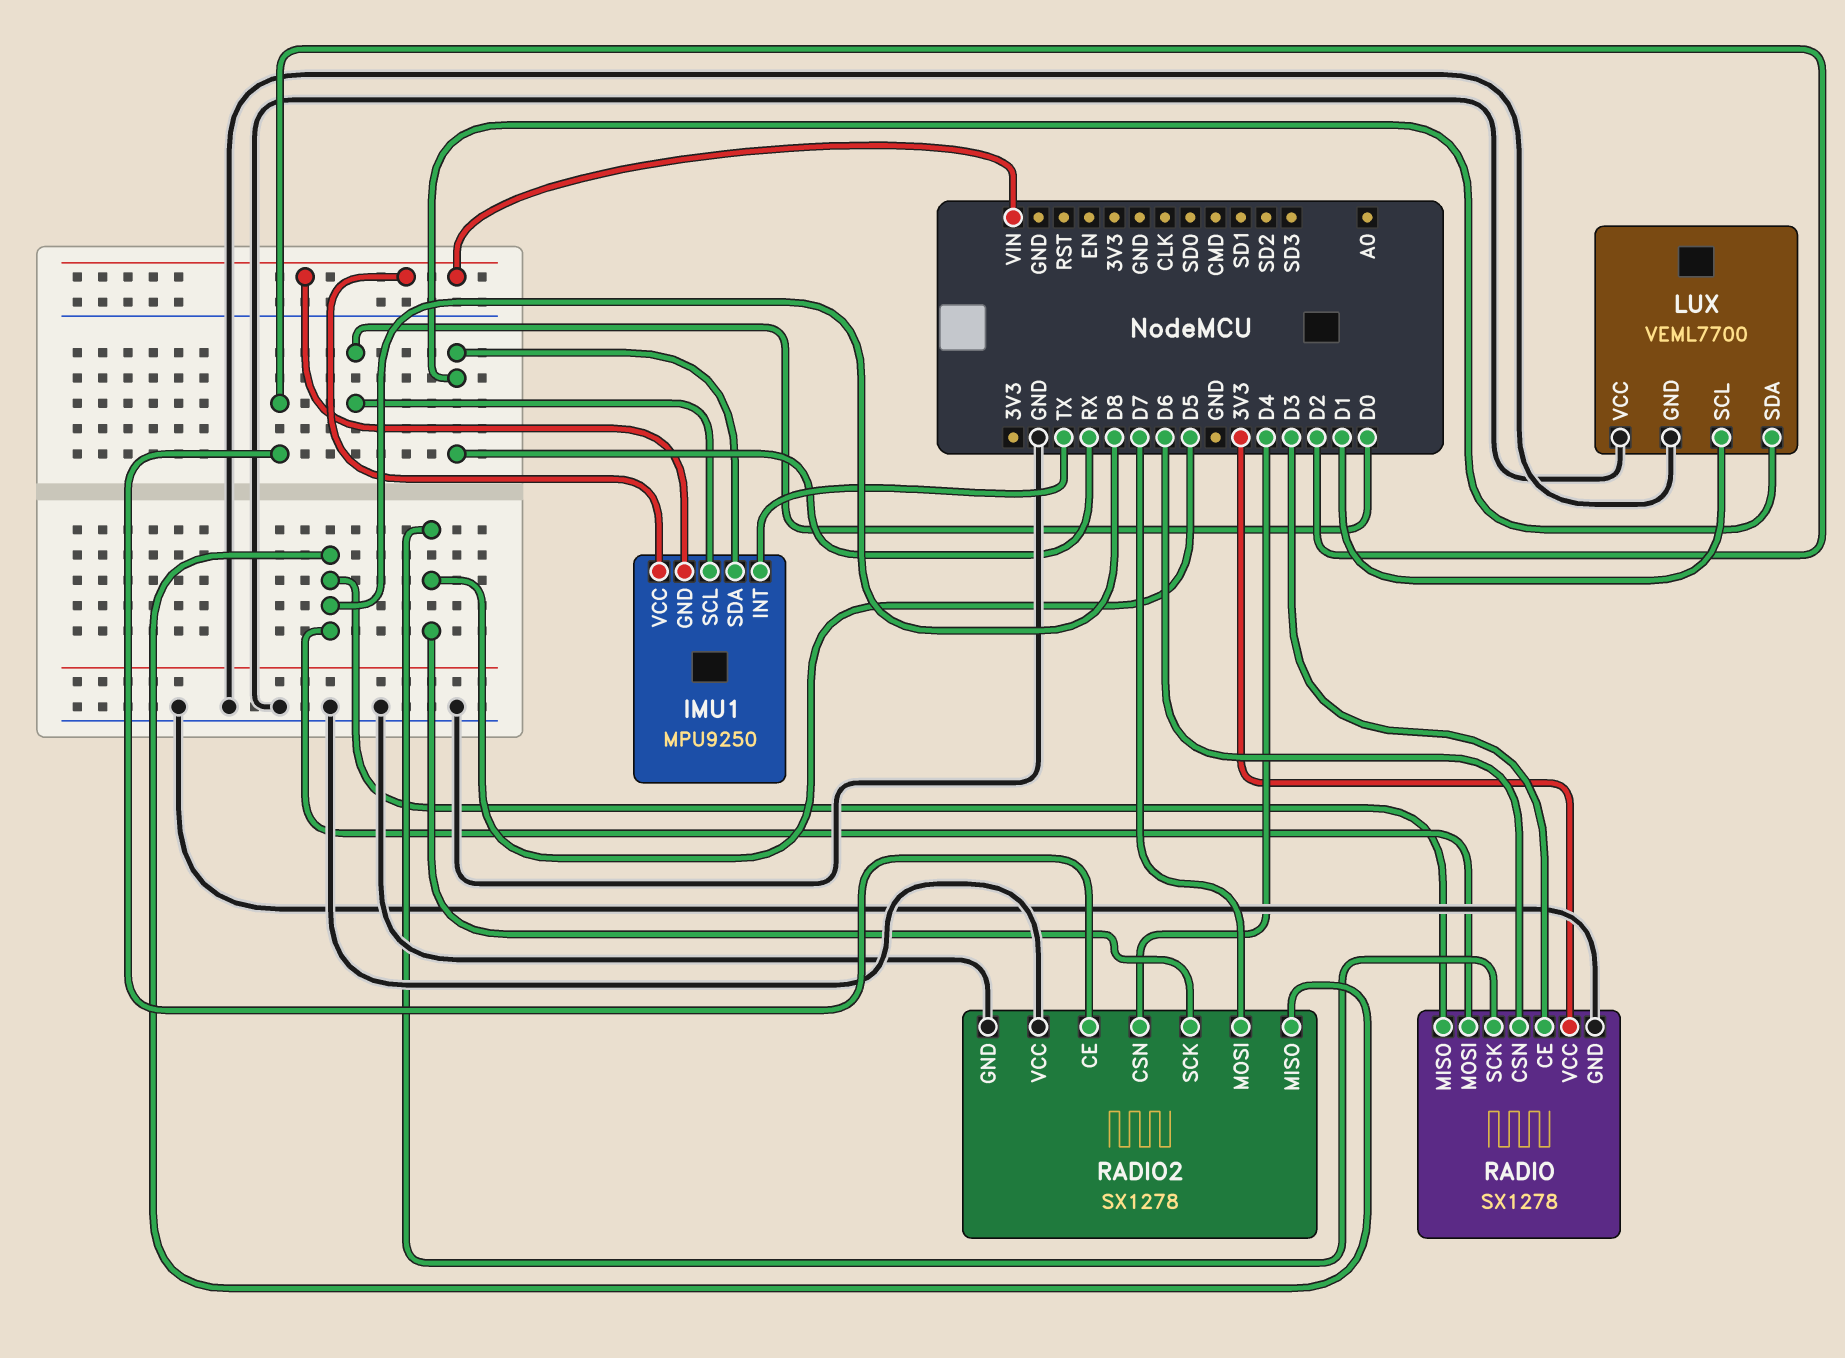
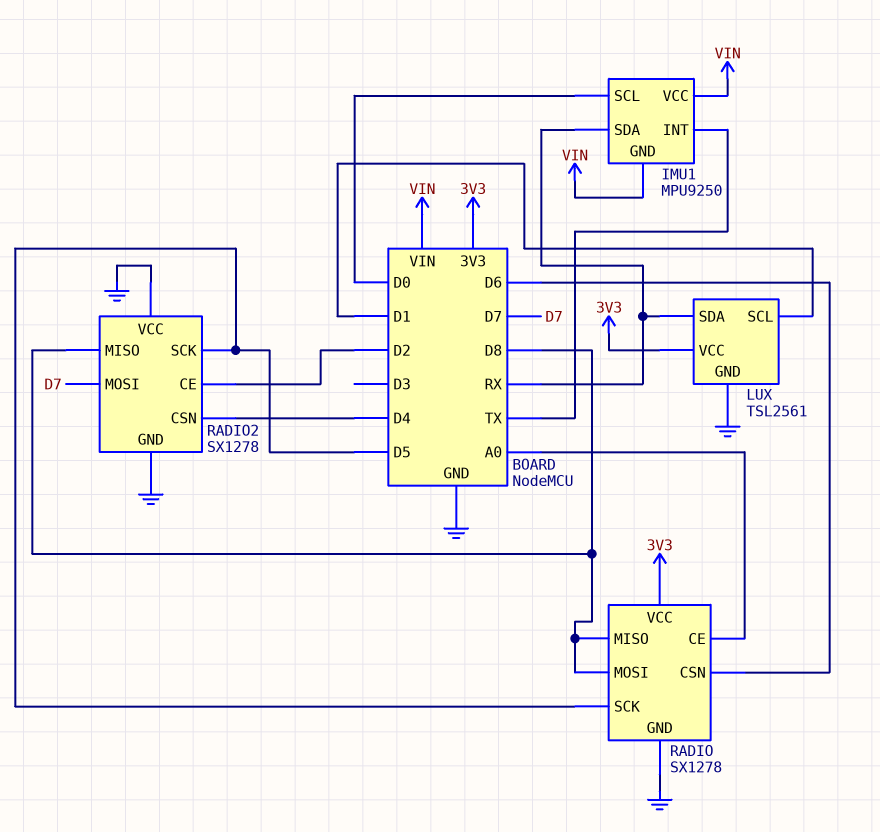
LUX: VEML7700 -> TSL2561
LUX pin VCC: GND -> 3V3
RADIO pin CE: D3 -> A0

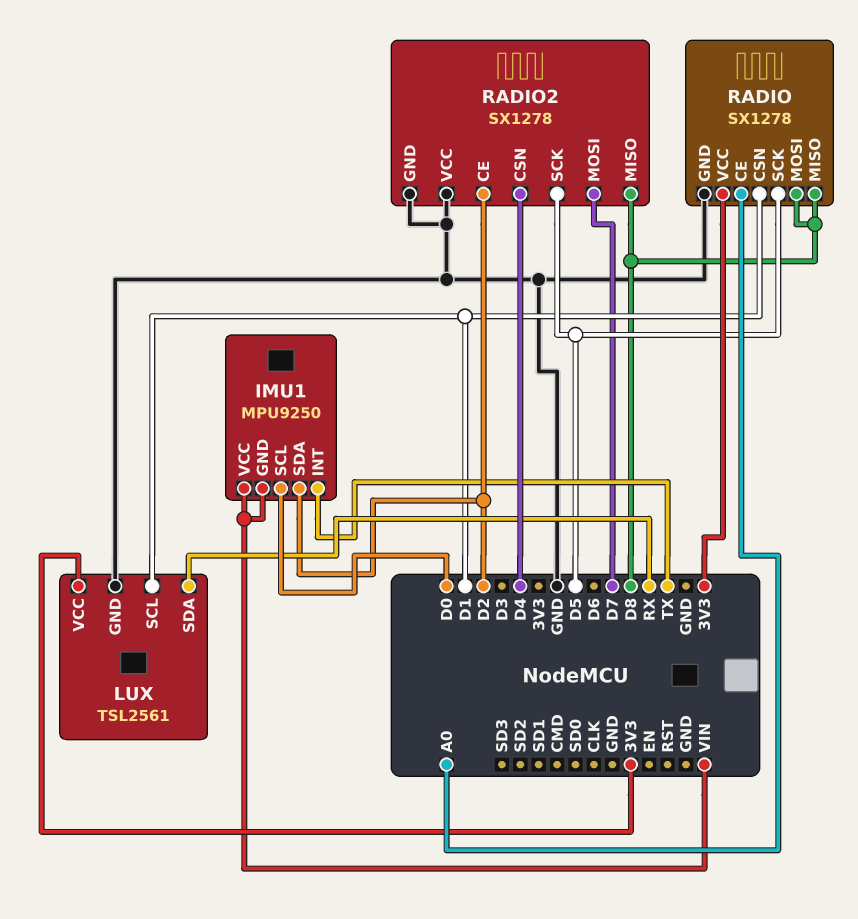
IMU1 pin SDA: RX -> D2
RADIO pin CSN: D6 -> D1

